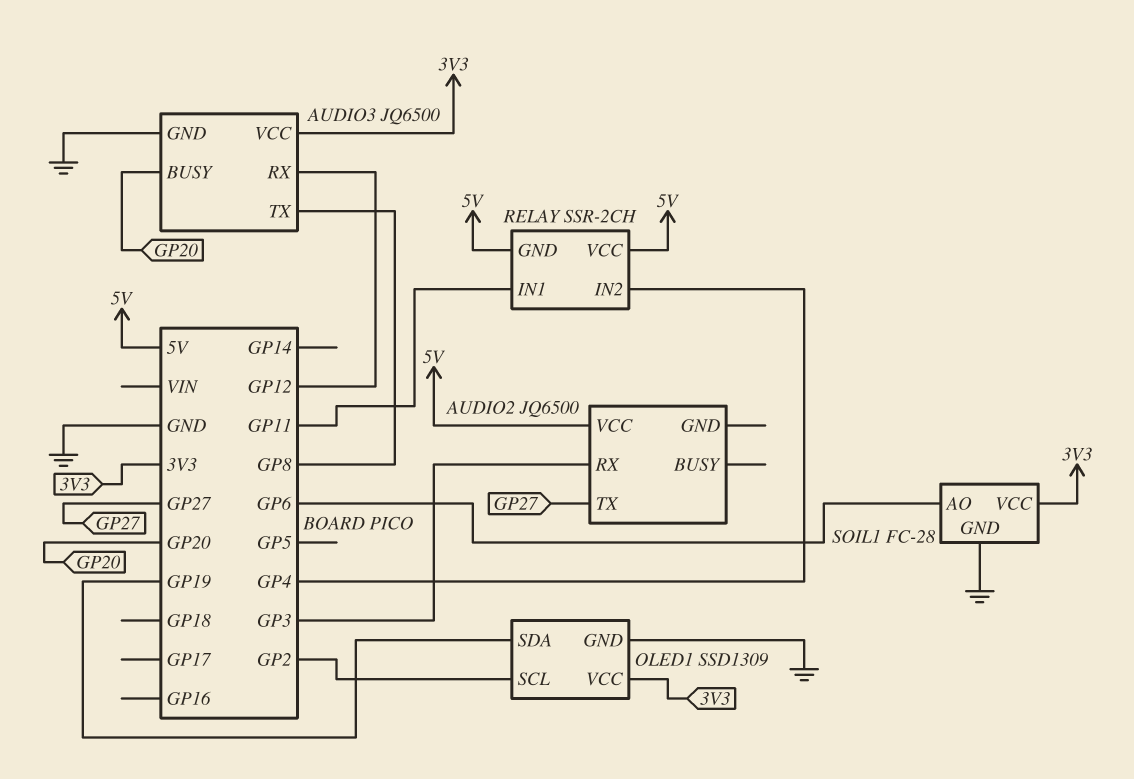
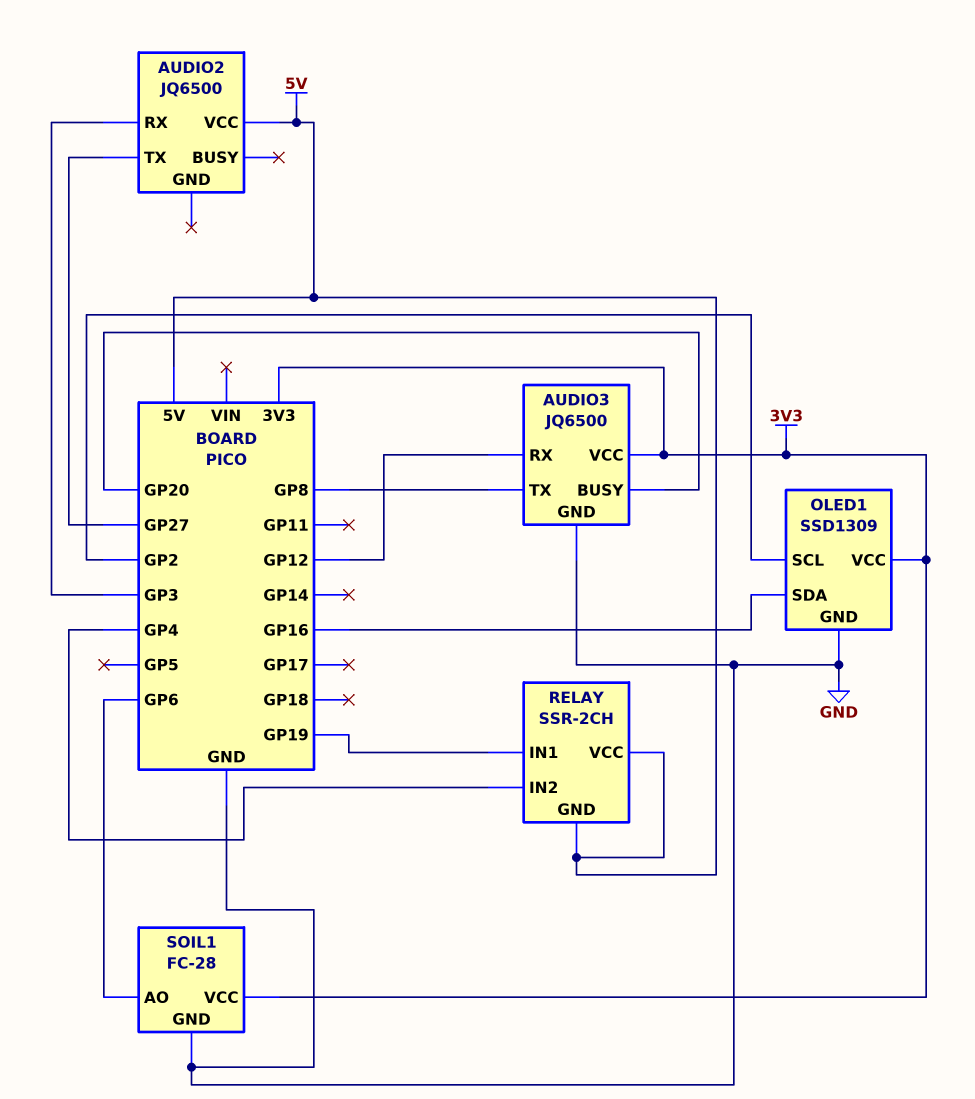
OLED1 pin SDA: GP19 -> GP16
RELAY pin IN1: GP11 -> GP19

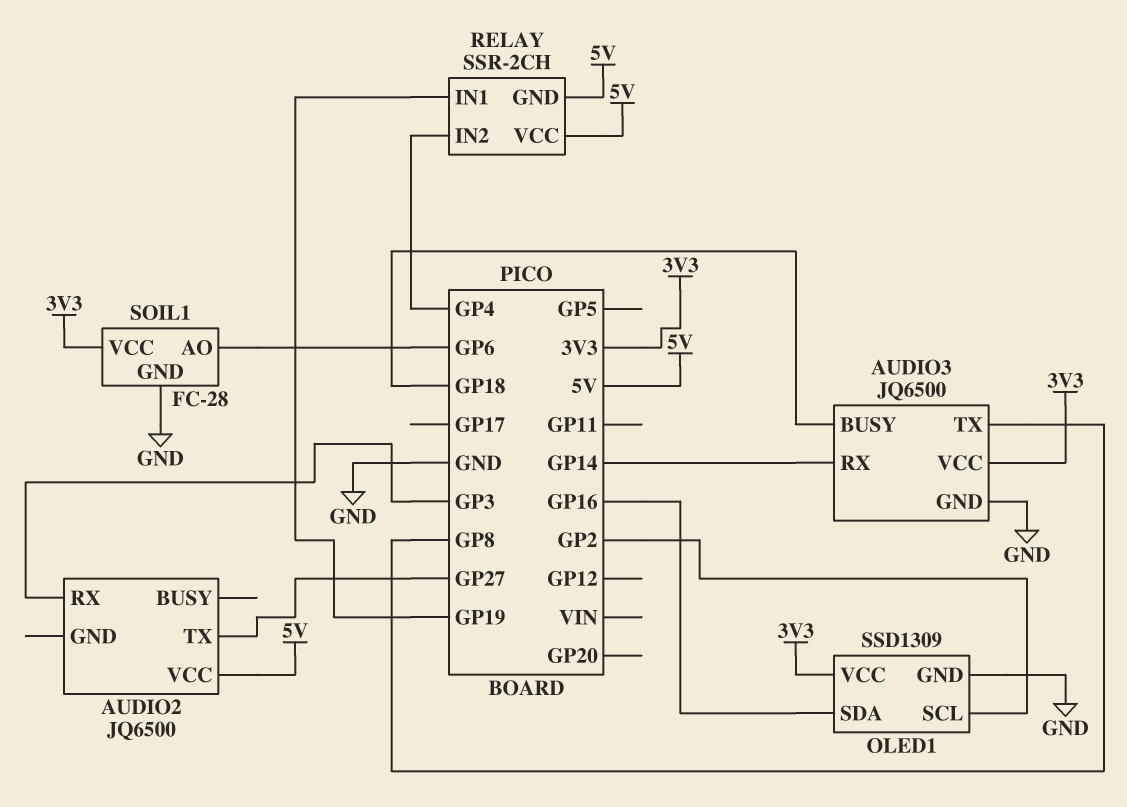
AUDIO3 pin BUSY: GP20 -> GP18
AUDIO3 pin RX: GP12 -> GP14

